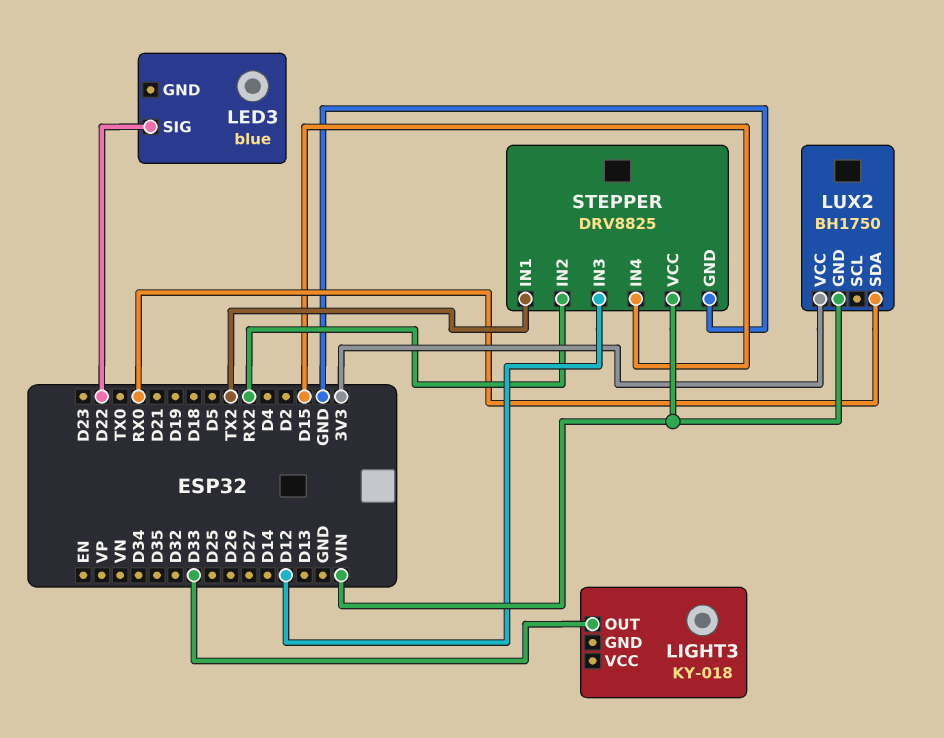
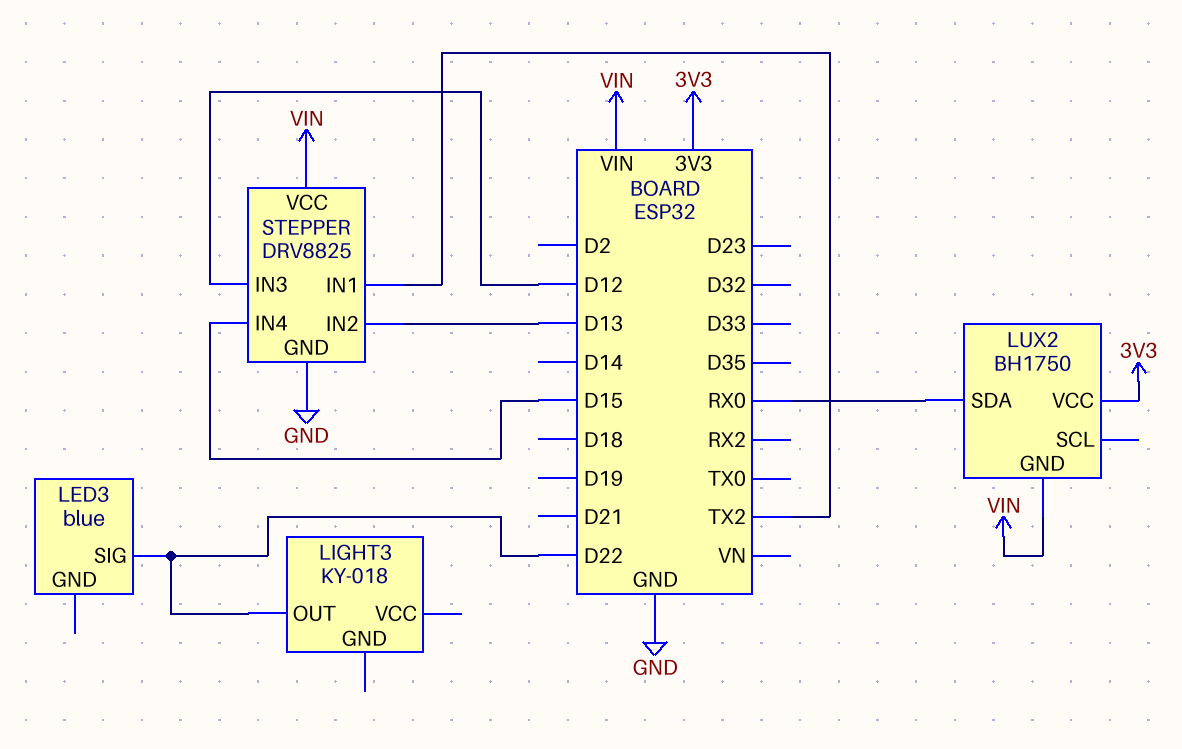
LIGHT3 pin OUT: D33 -> D22
STEPPER pin IN2: RX2 -> D13

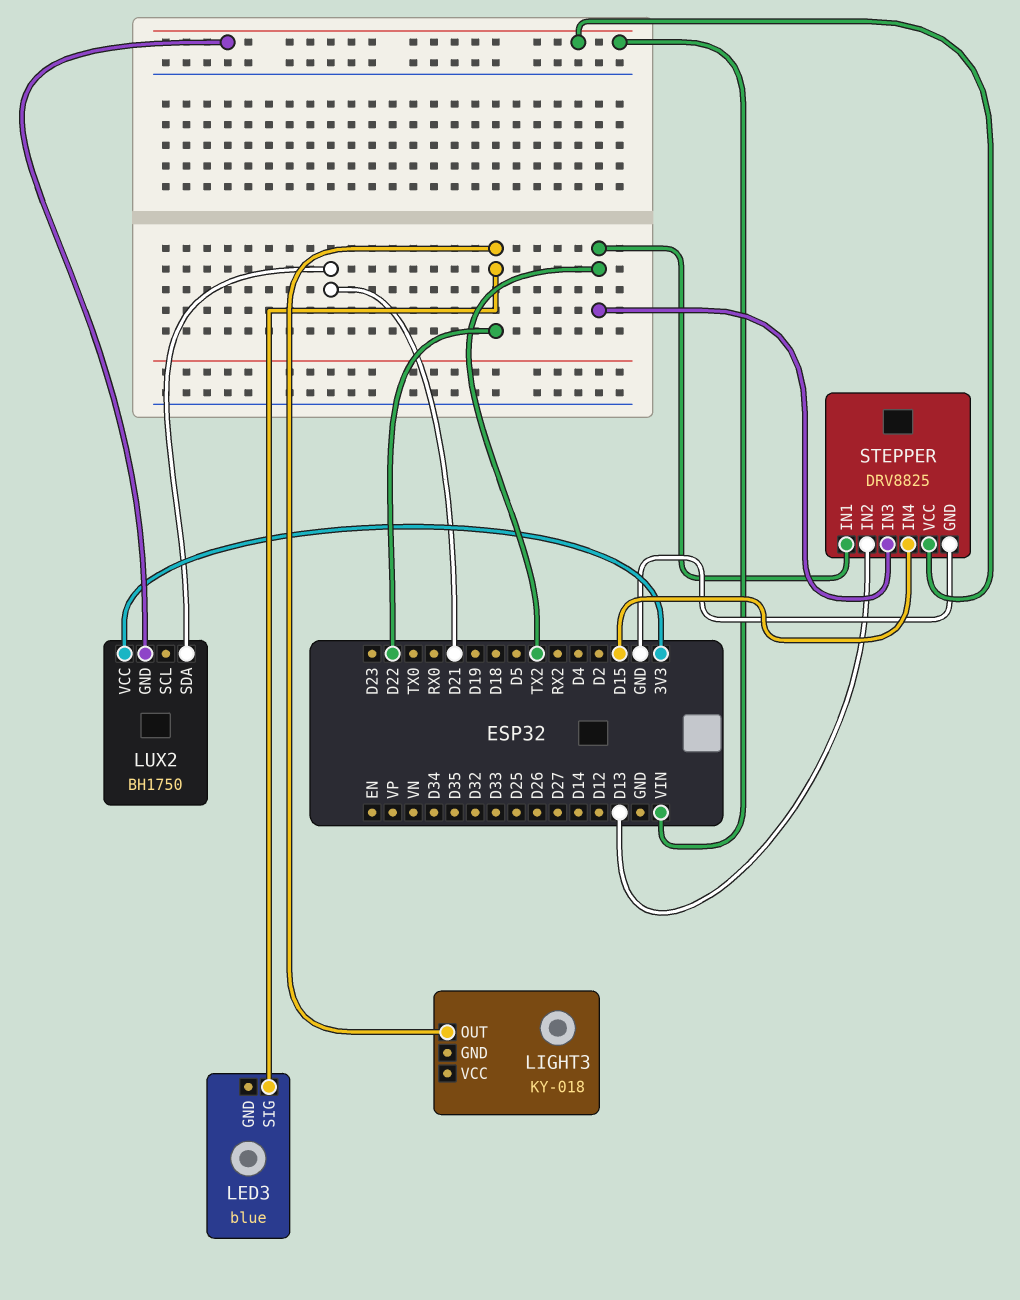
LUX2 pin SDA: RX0 -> D21
STEPPER pin IN3: D12 -> TX2

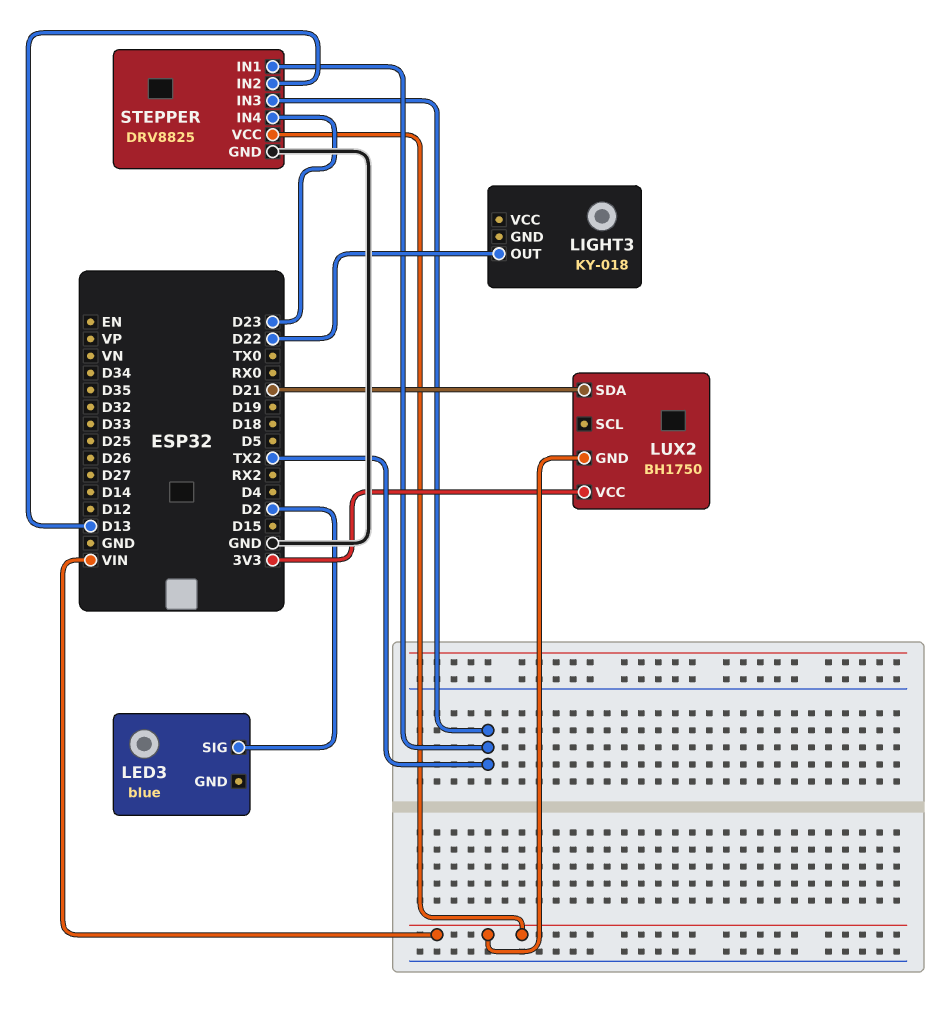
LED3 pin SIG: D22 -> D2
STEPPER pin IN4: D15 -> D23

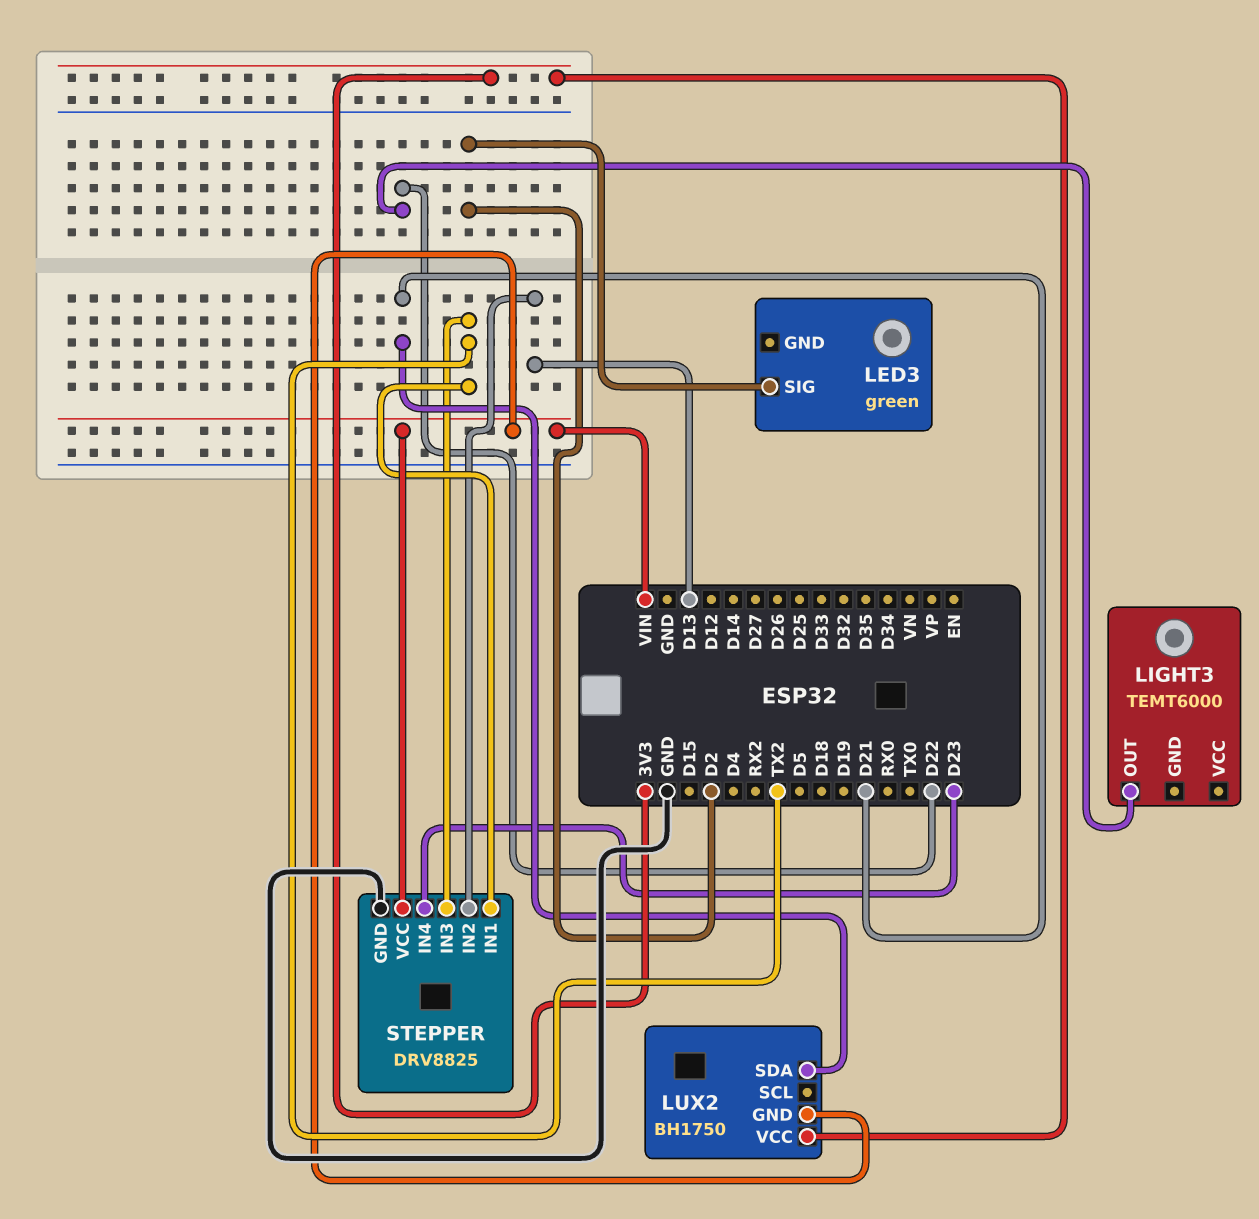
LED3: blue -> green
LIGHT3: KY-018 -> TEMT6000

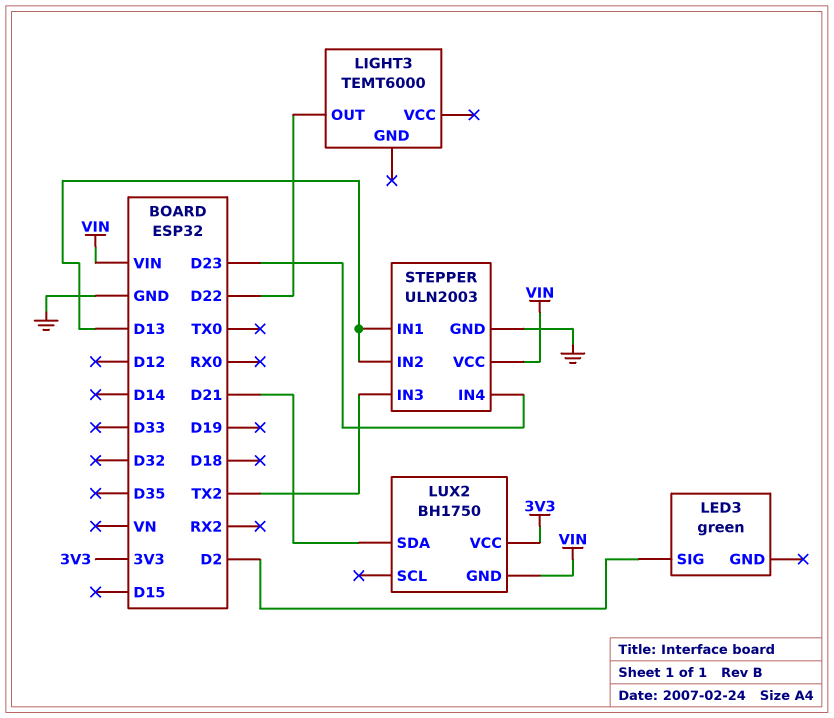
STEPPER: DRV8825 -> ULN2003
STEPPER pin IN1: TX2 -> D13

